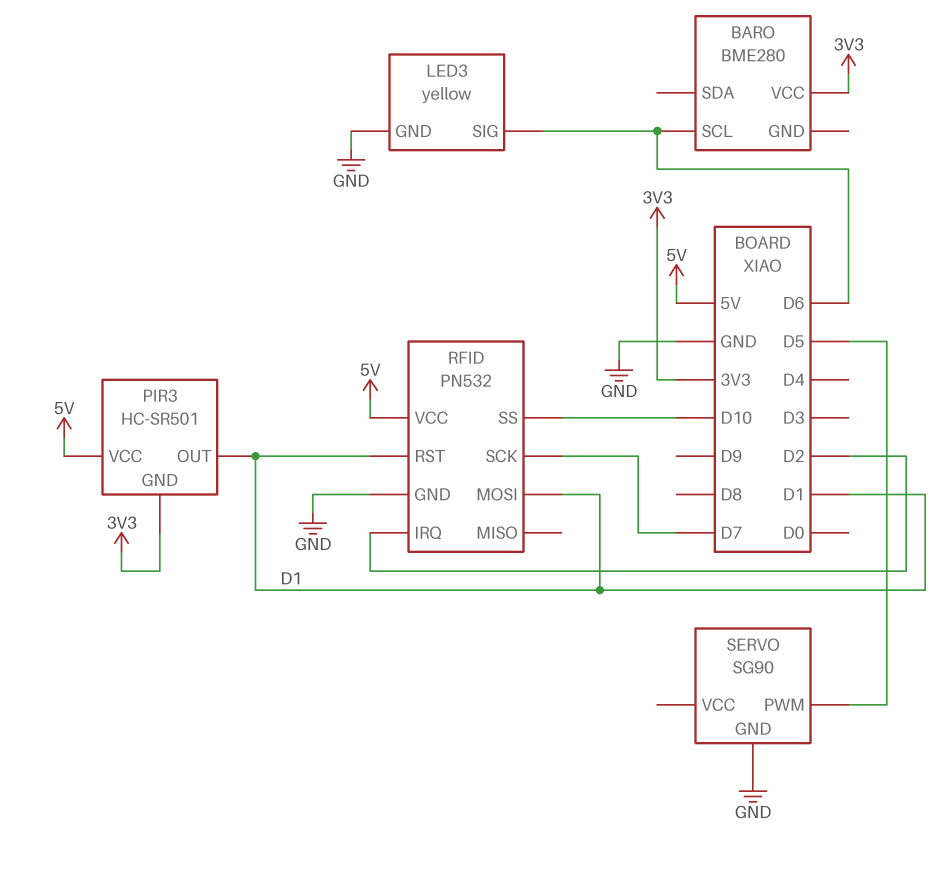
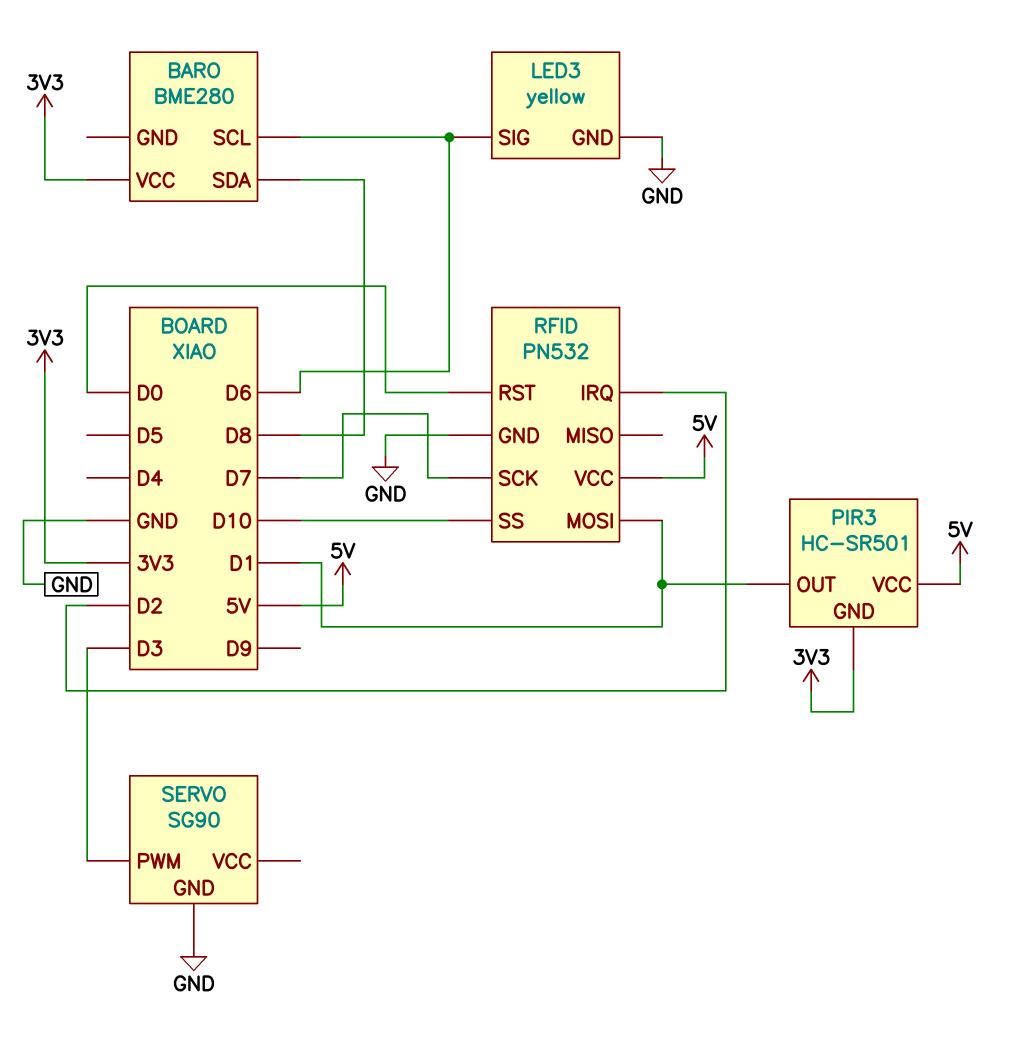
BARO pin SDA: none -> D8
RFID pin RST: D1 -> D0
SERVO pin PWM: D5 -> D3

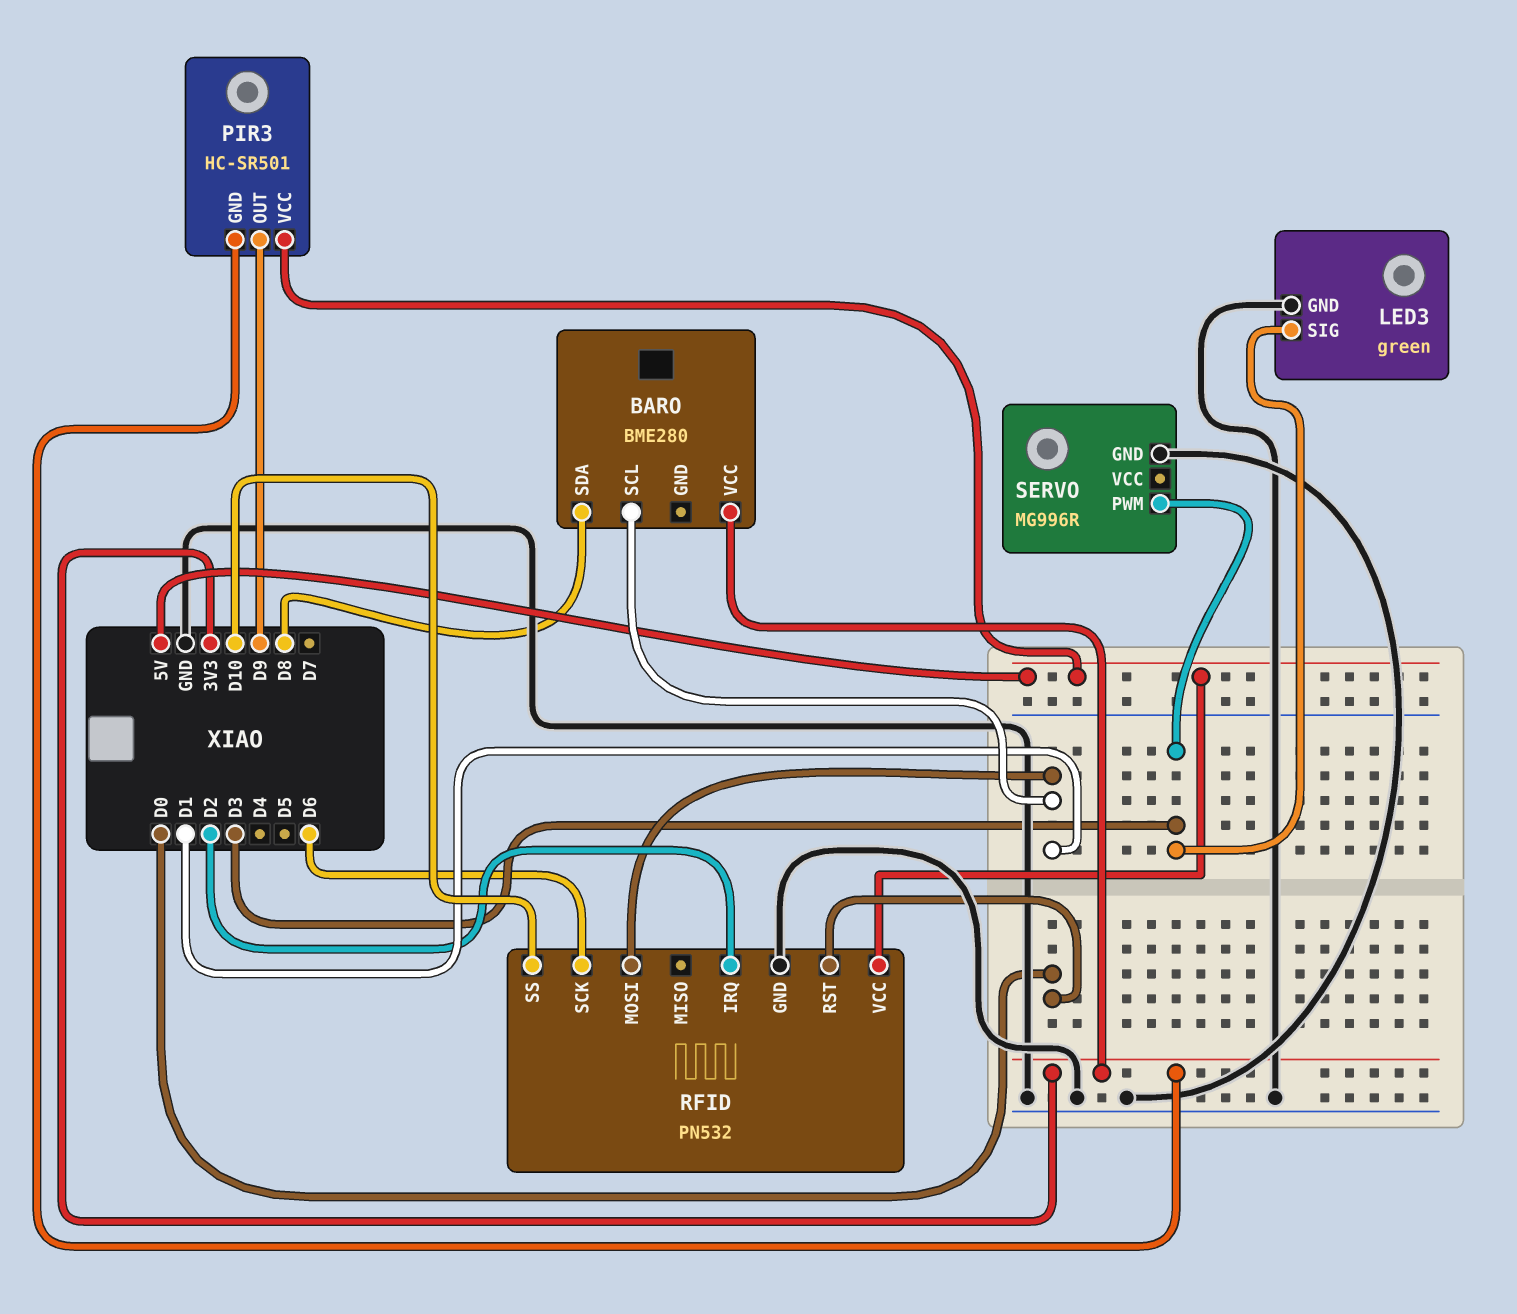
BARO pin SCL: D6 -> D1
LED3: yellow -> green
LED3 pin SIG: D6 -> D3
PIR3 pin OUT: D1 -> D9
RFID pin SCK: D7 -> D6
SERVO: SG90 -> MG996R

